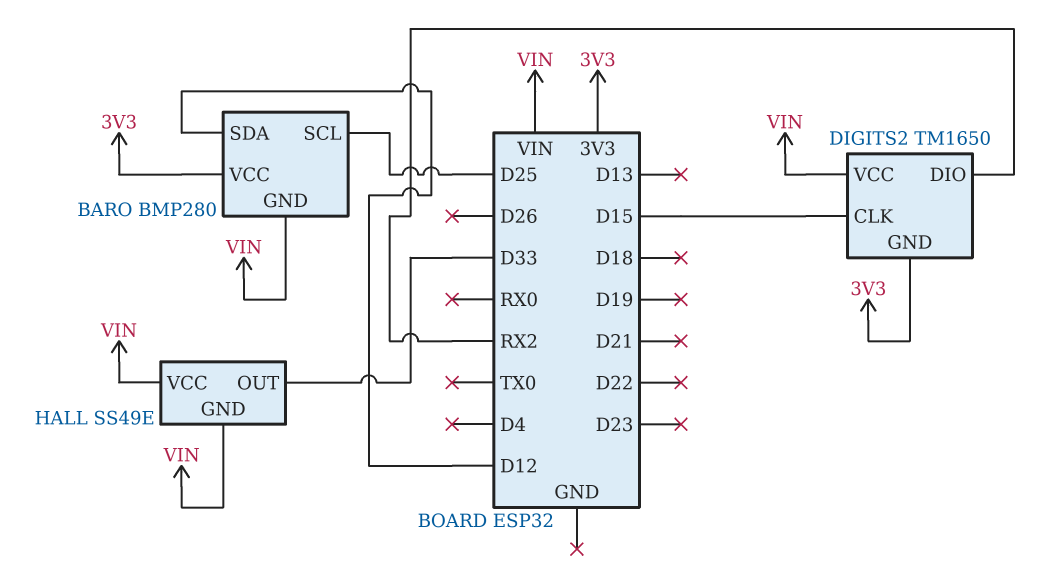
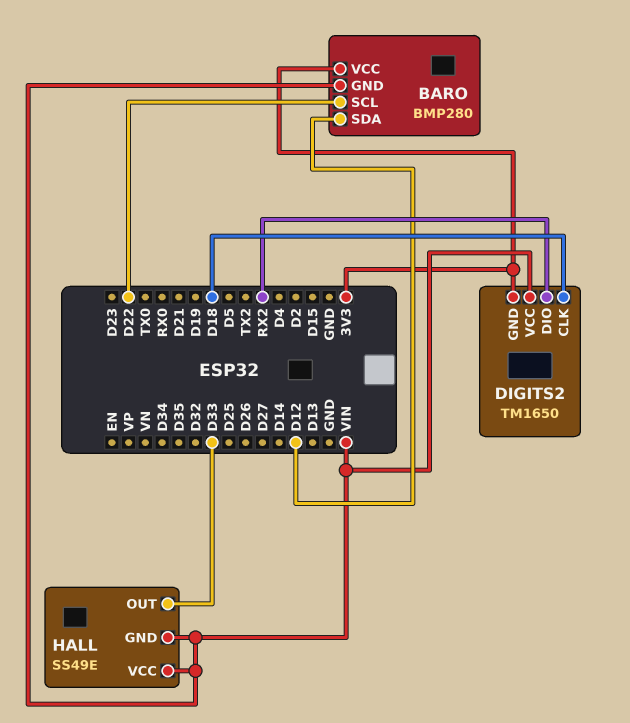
BARO pin SCL: D25 -> D22
DIGITS2 pin CLK: D15 -> D18

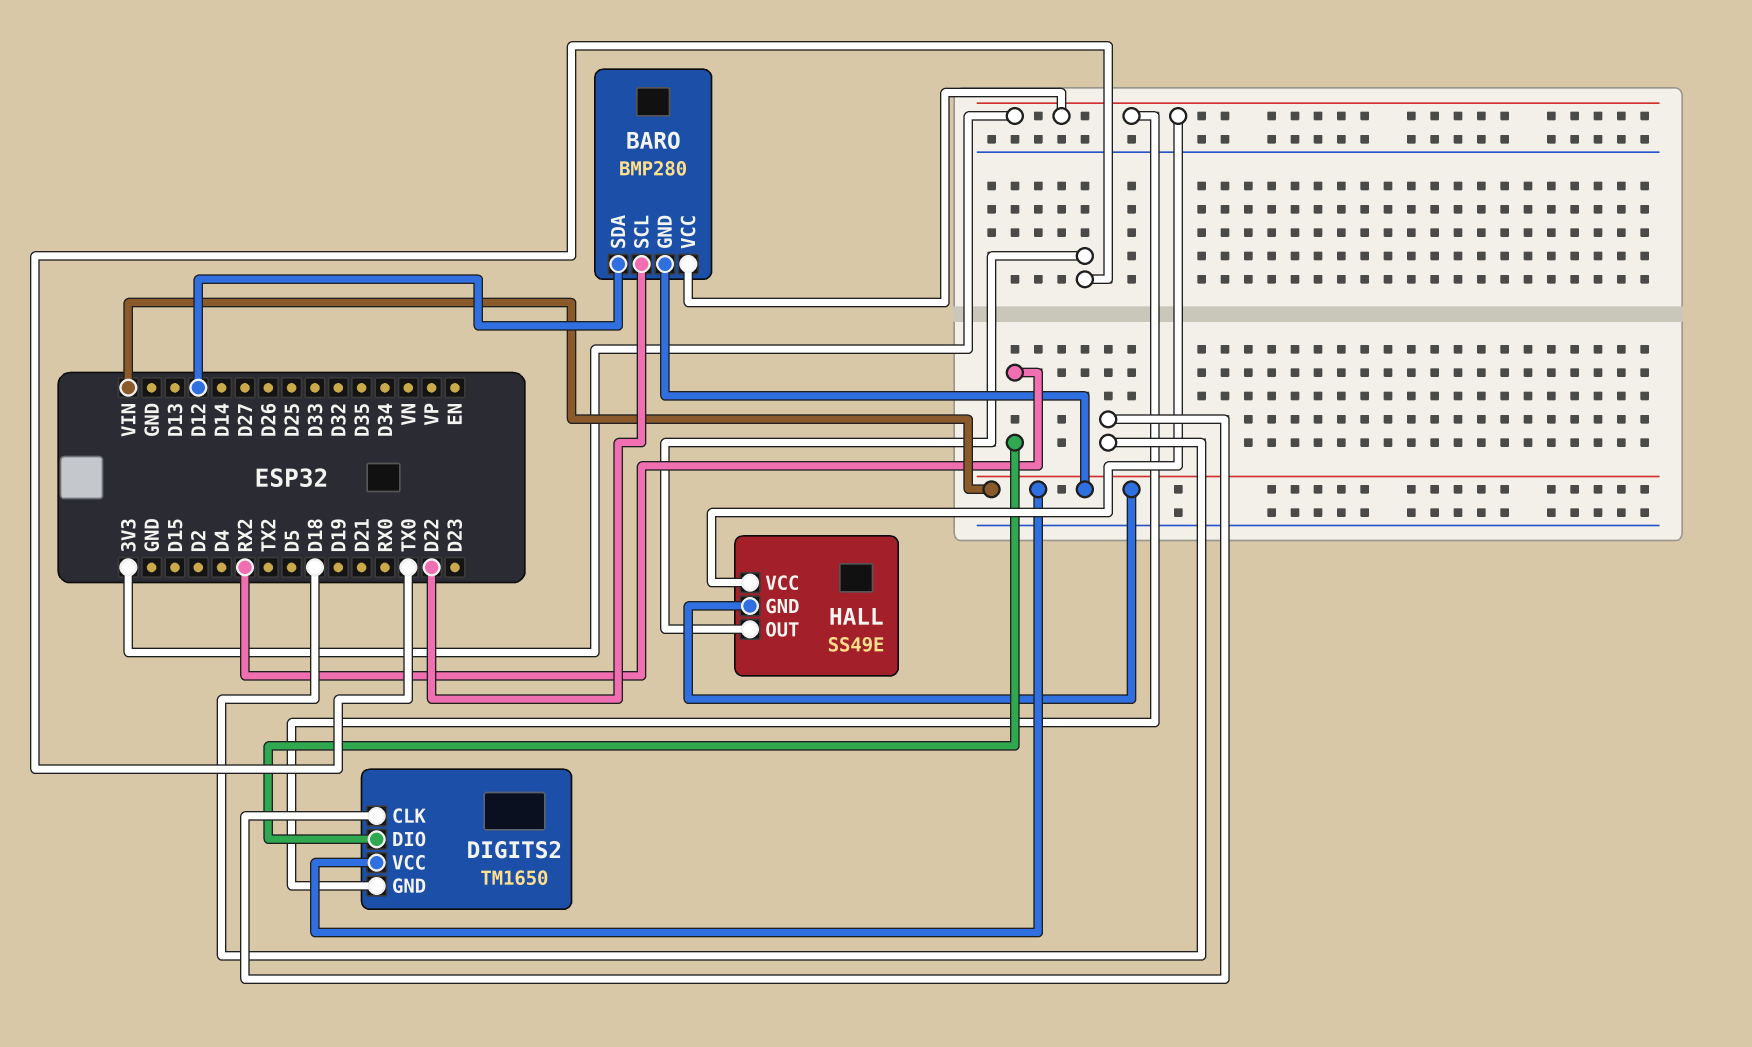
HALL pin OUT: D33 -> TX0
HALL pin VCC: VIN -> 3V3

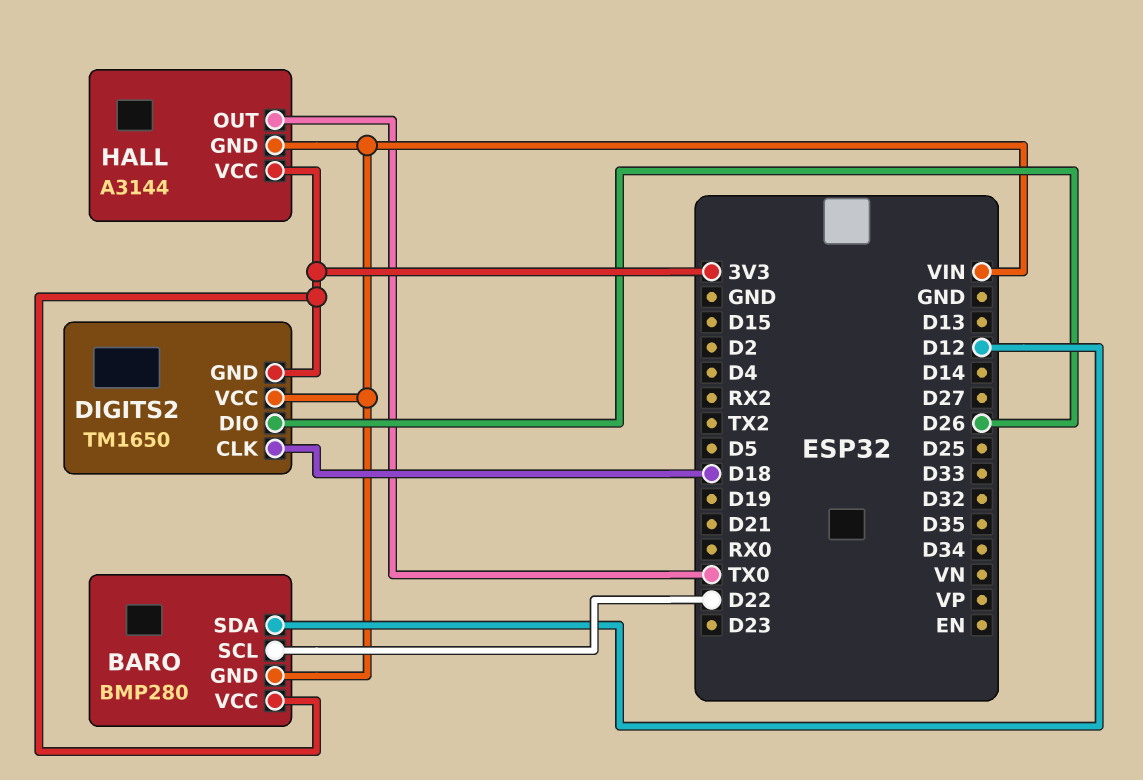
DIGITS2 pin DIO: RX2 -> D26
HALL: SS49E -> A3144

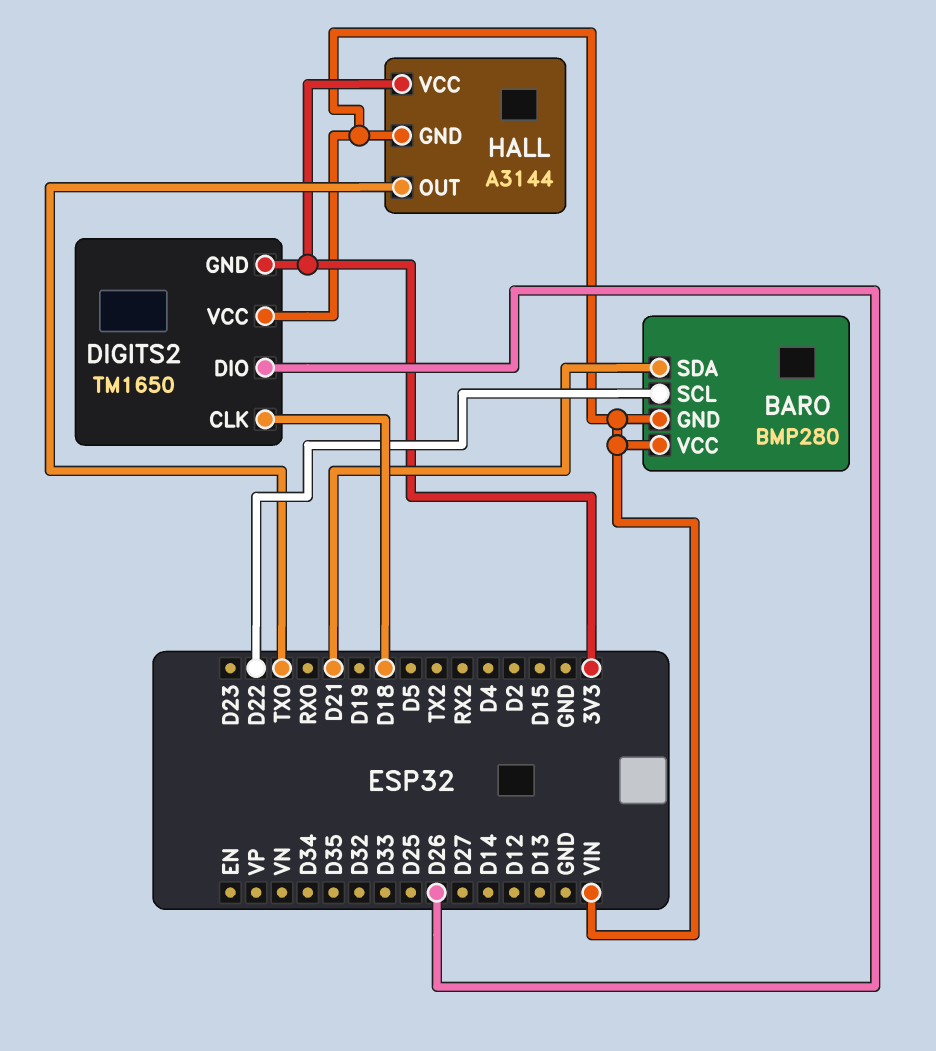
BARO pin SDA: D12 -> D21
BARO pin VCC: 3V3 -> VIN

